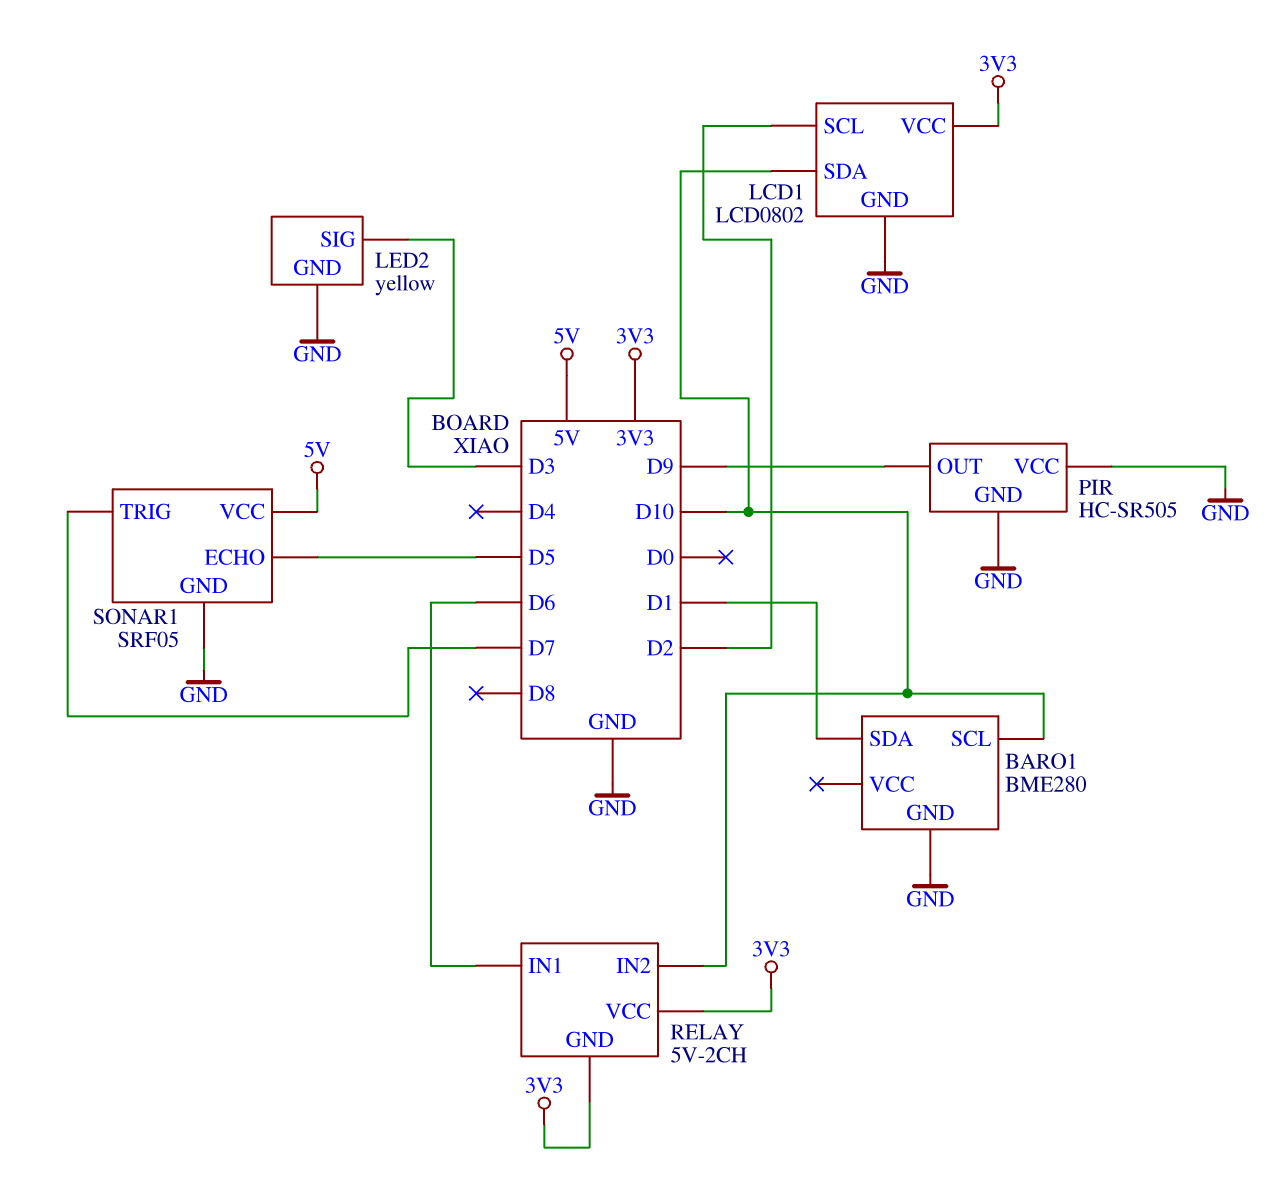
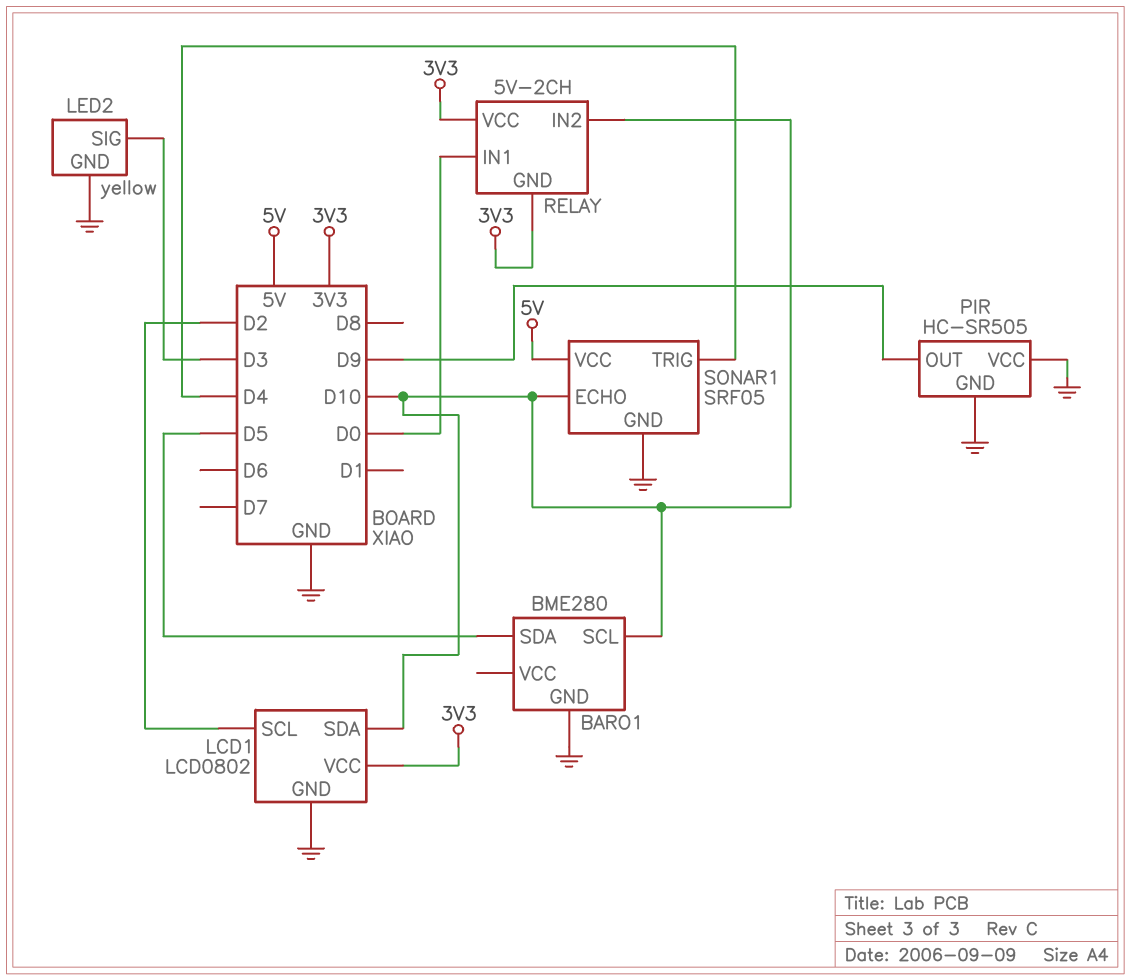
BARO1 pin SDA: D1 -> D5
RELAY pin IN1: D6 -> D0
SONAR1 pin ECHO: D5 -> D10
SONAR1 pin TRIG: D7 -> D4

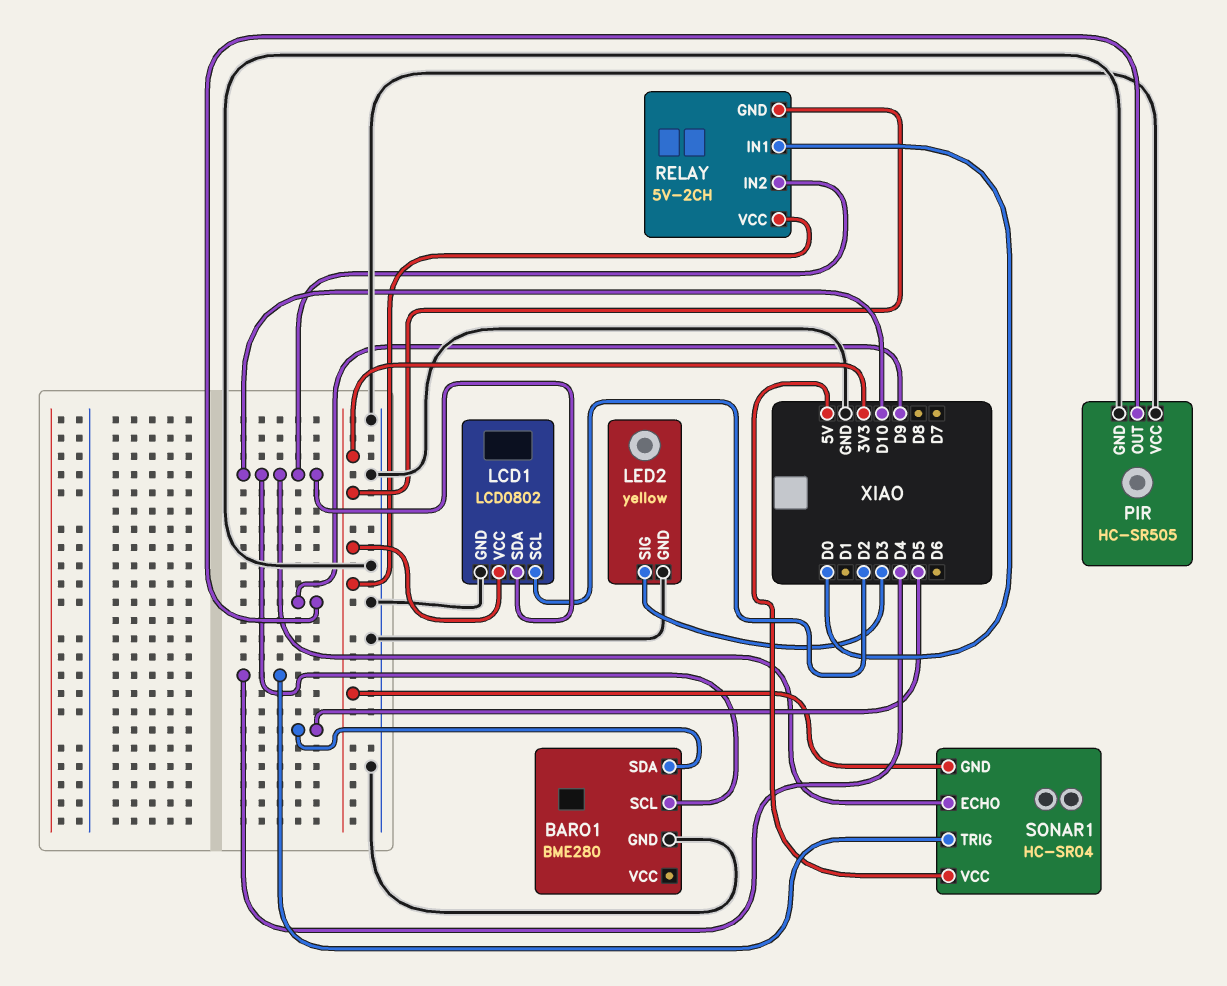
SONAR1: SRF05 -> HC-SR04
SONAR1 pin GND: GND -> 3V3

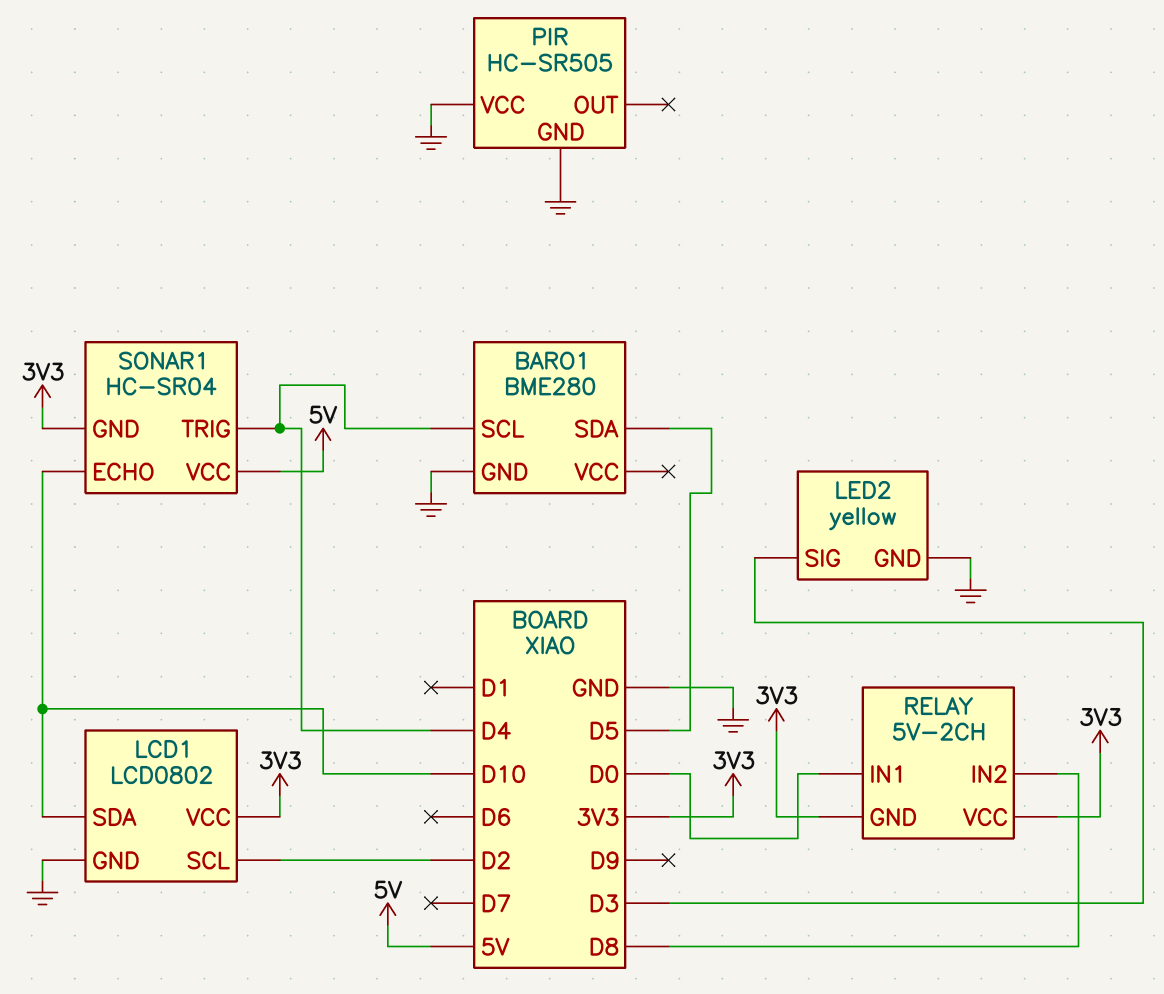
BARO1 pin SCL: D10 -> D4
PIR pin OUT: D9 -> none
RELAY pin IN2: D10 -> D8

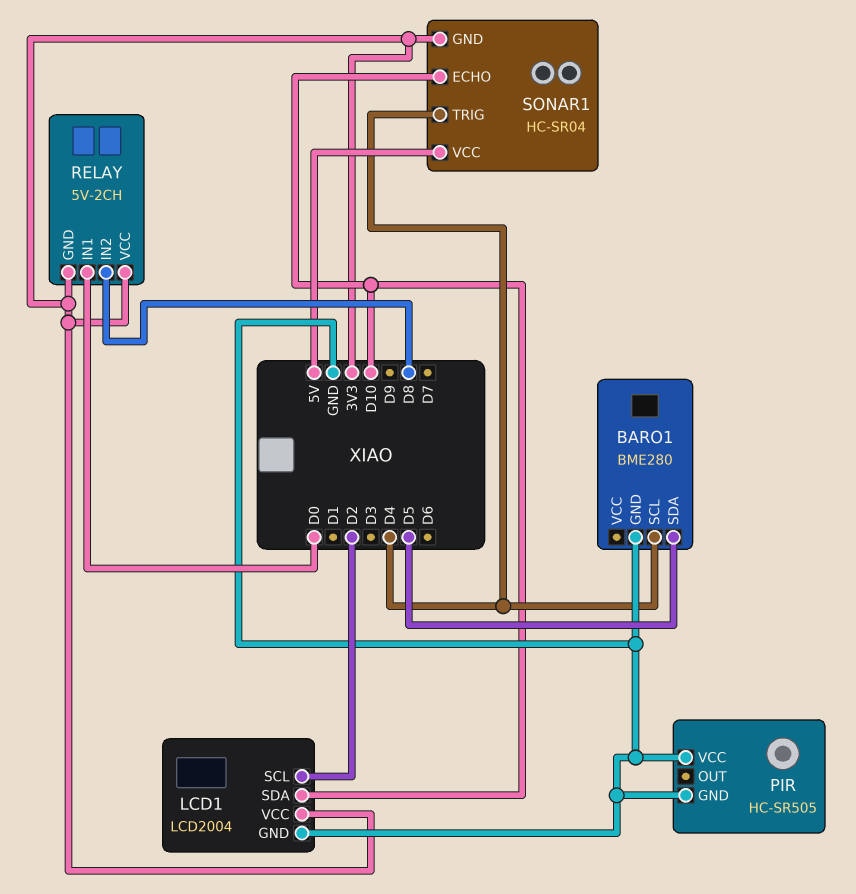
LCD1: LCD0802 -> LCD2004
LED2: yellow -> none
LED2 pin GND: GND -> none
LED2 pin SIG: D3 -> none

